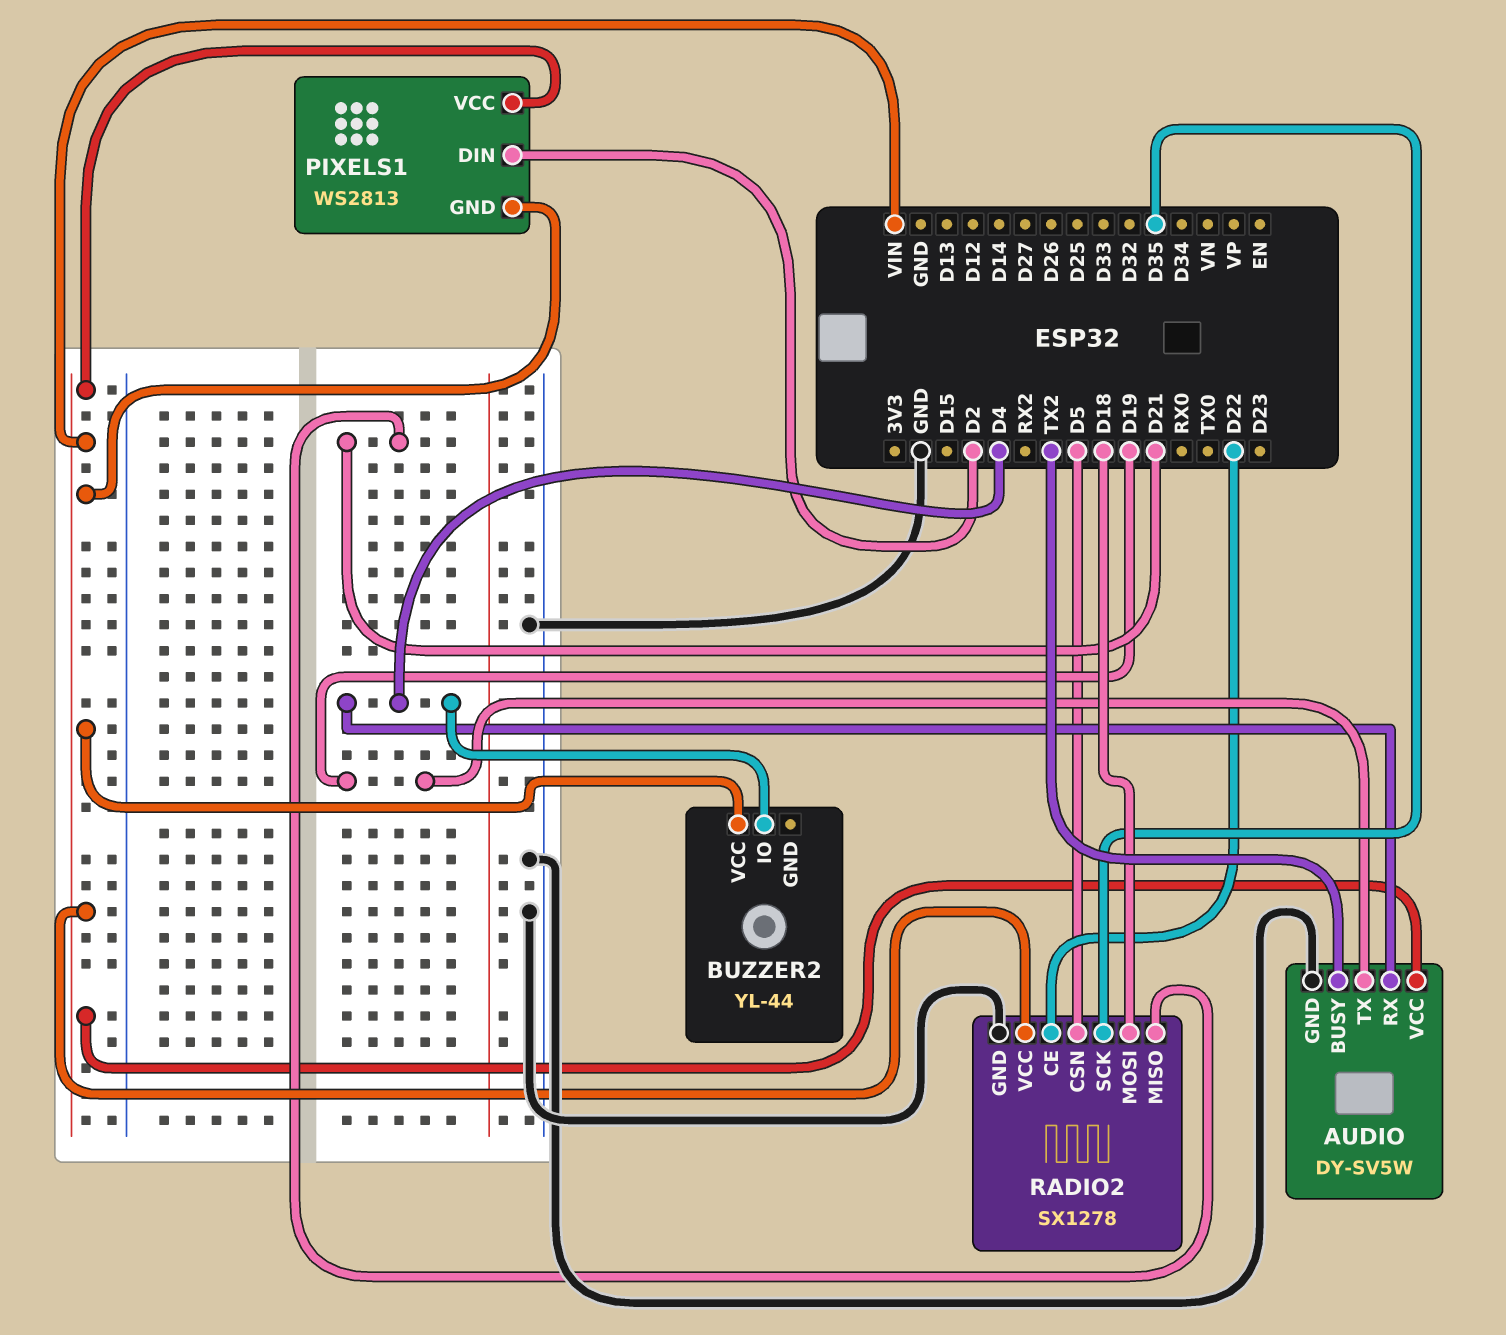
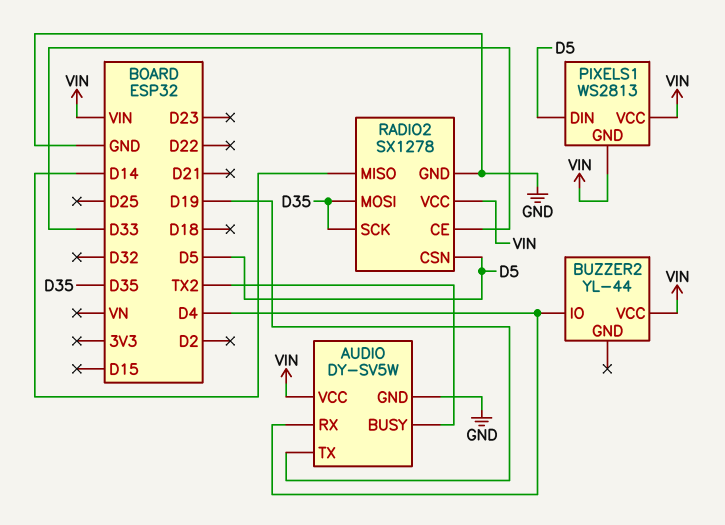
PIXELS1 pin DIN: D2 -> D5
RADIO2 pin CE: D22 -> D33
RADIO2 pin MISO: D21 -> D14
RADIO2 pin MOSI: D18 -> D35

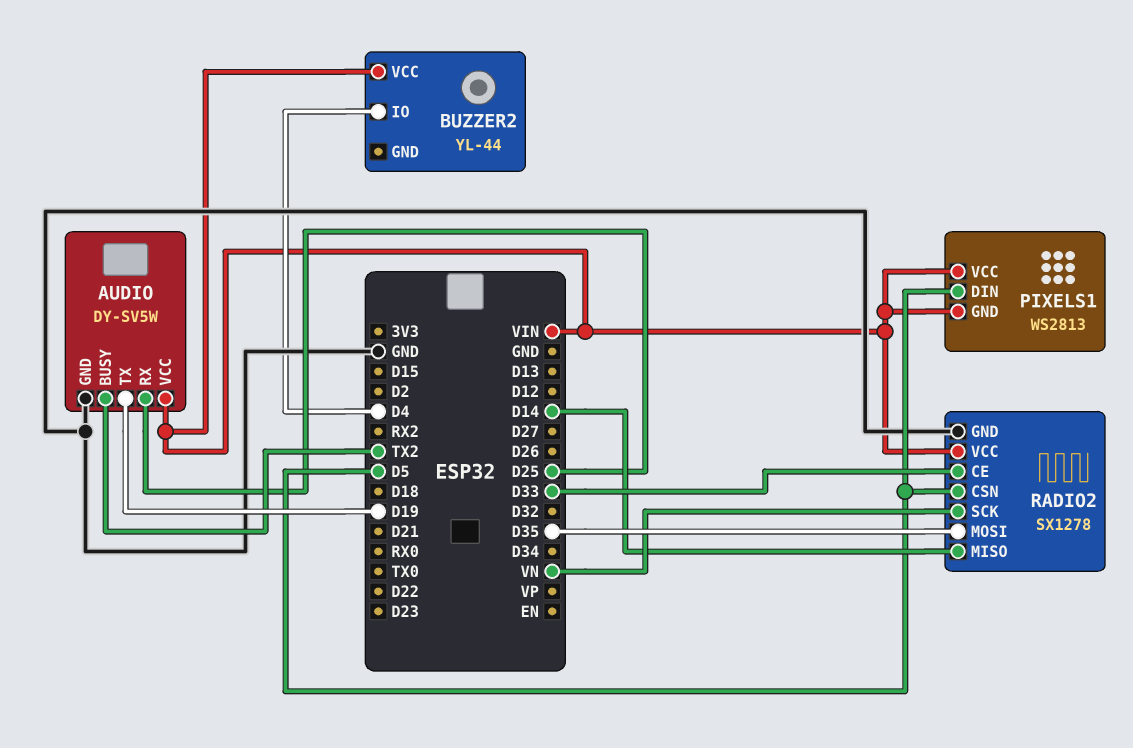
AUDIO pin RX: D4 -> D25
RADIO2 pin SCK: D35 -> VN

